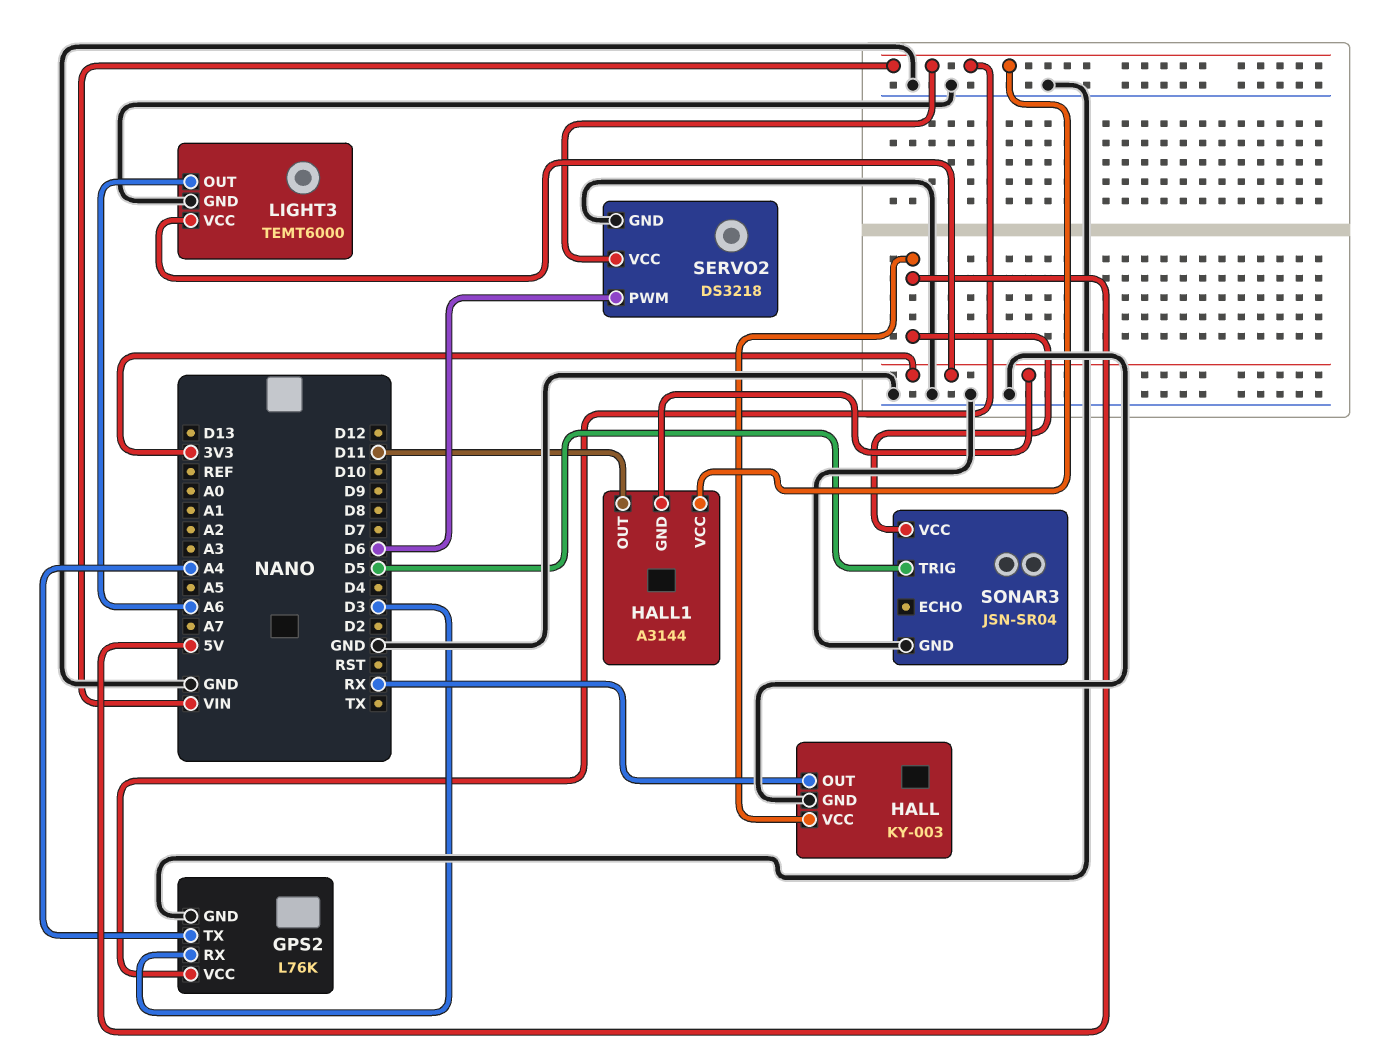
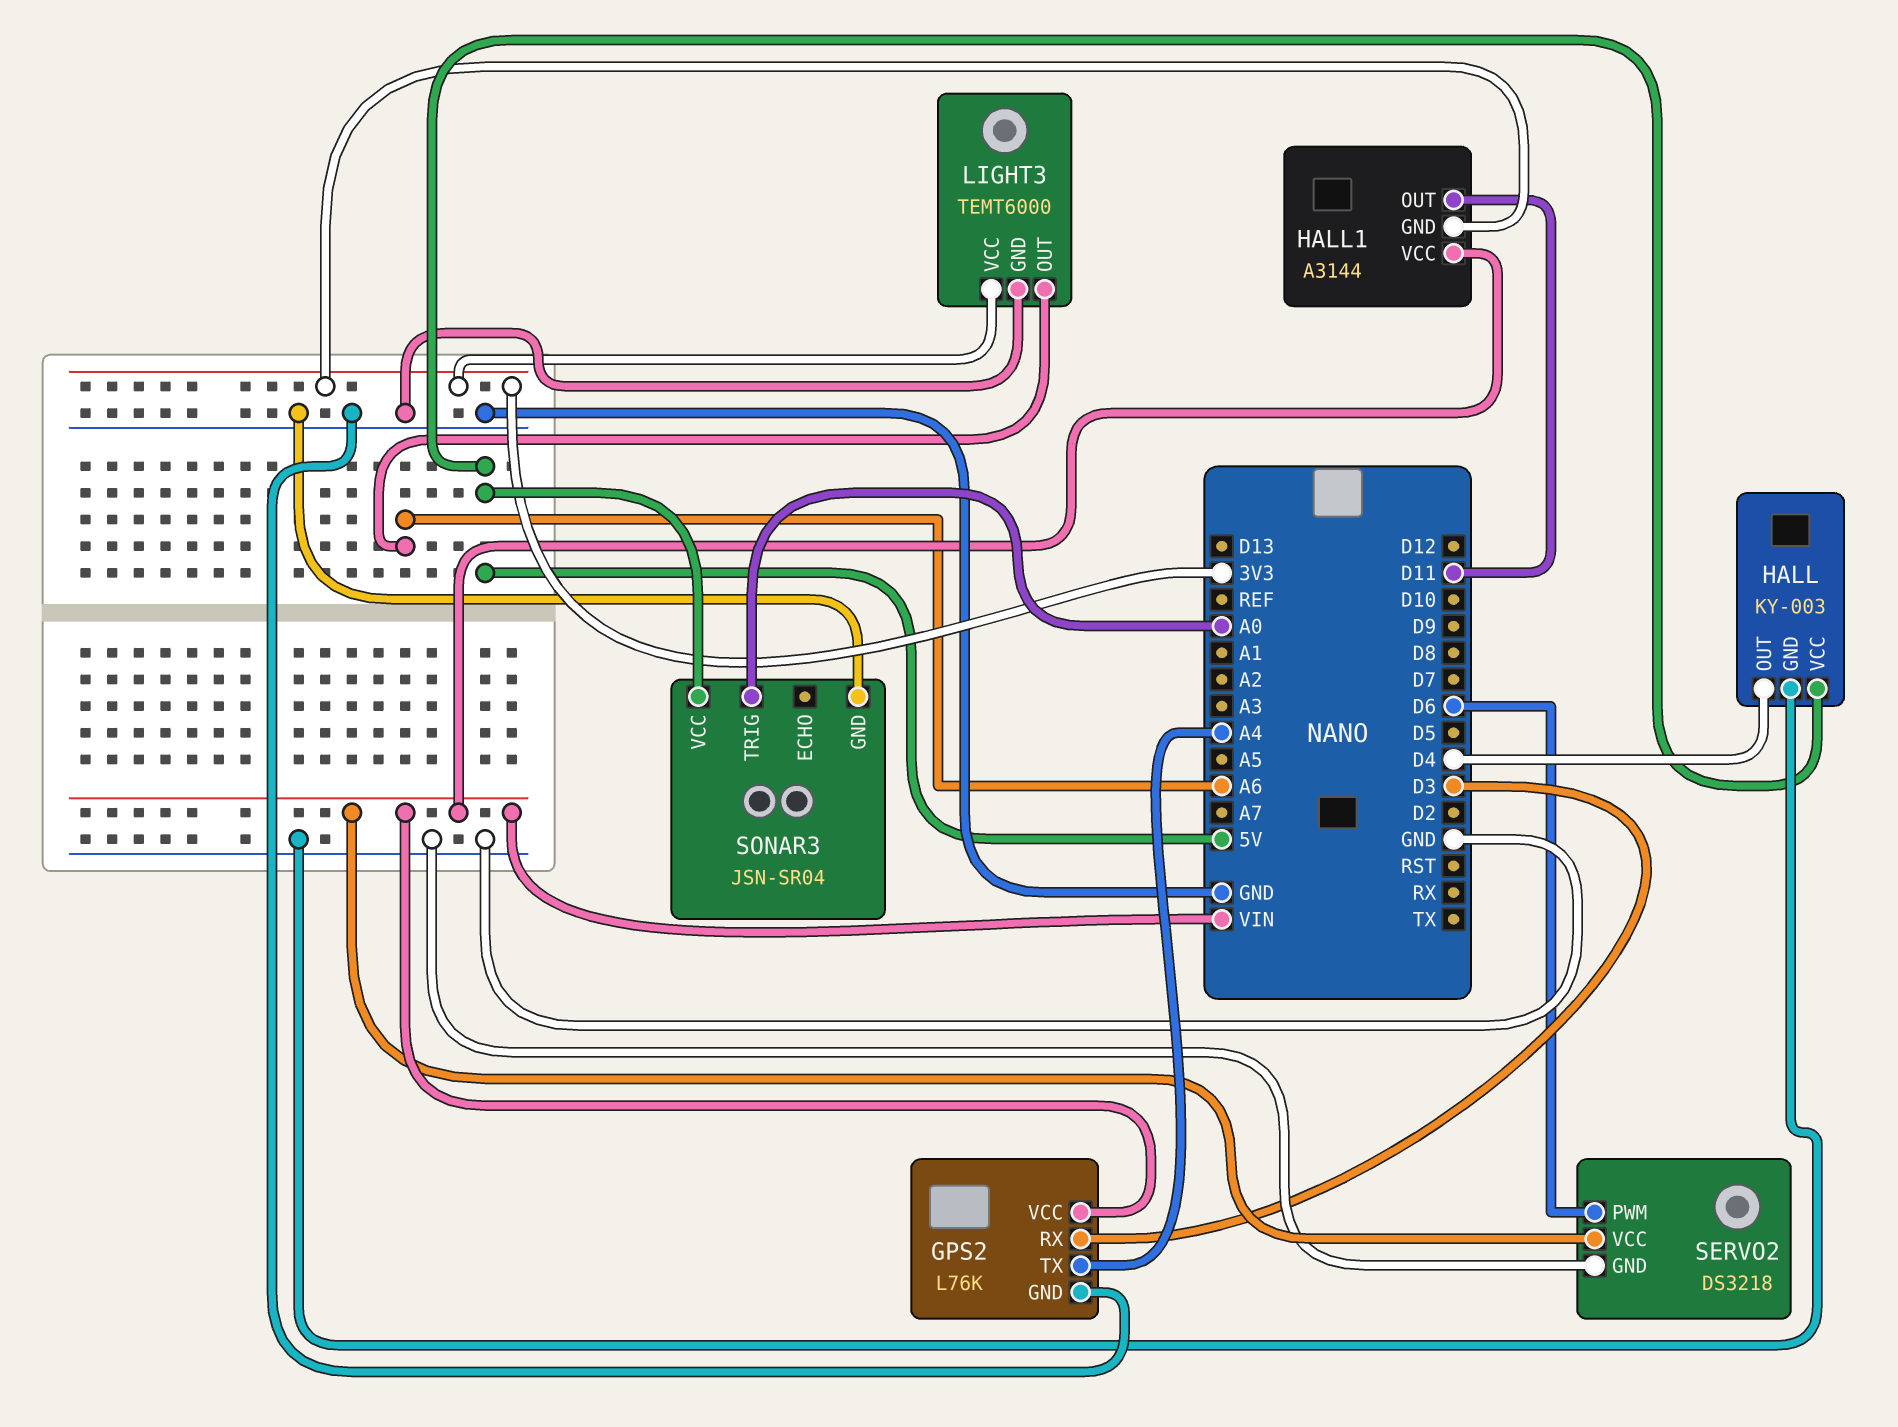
HALL pin OUT: RX -> D4
SONAR3 pin TRIG: D5 -> A0

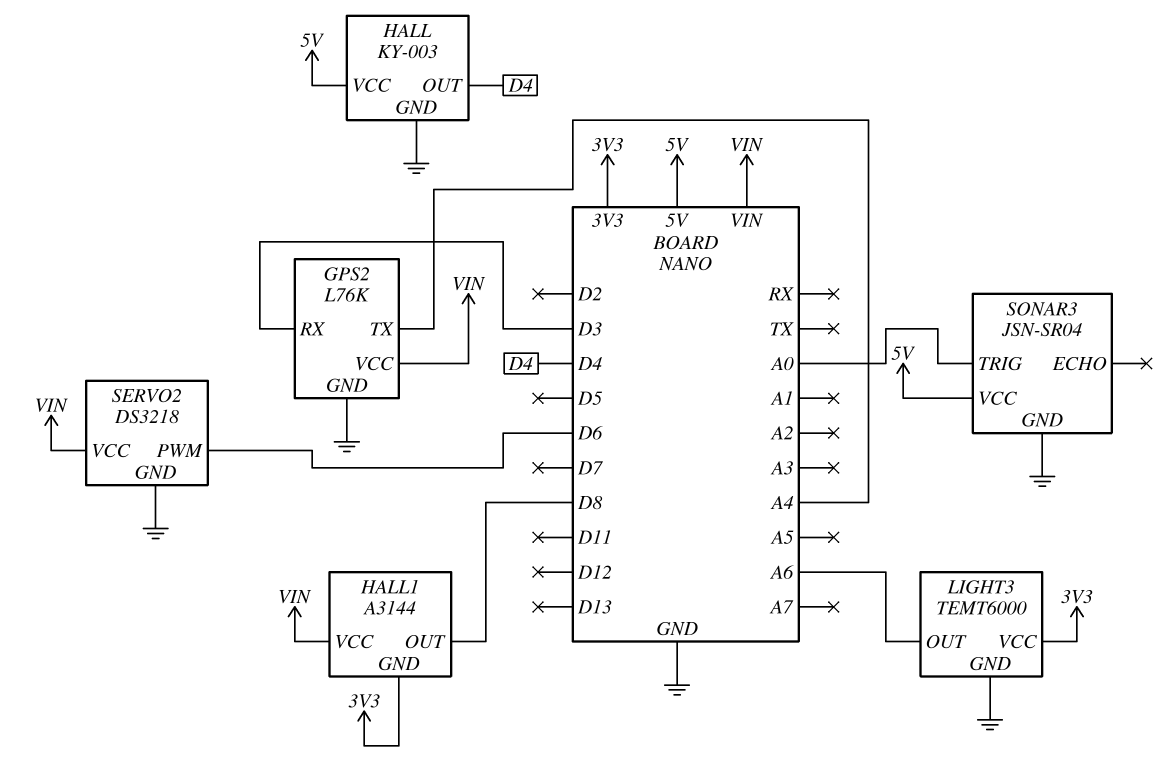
HALL1 pin OUT: D11 -> D8

